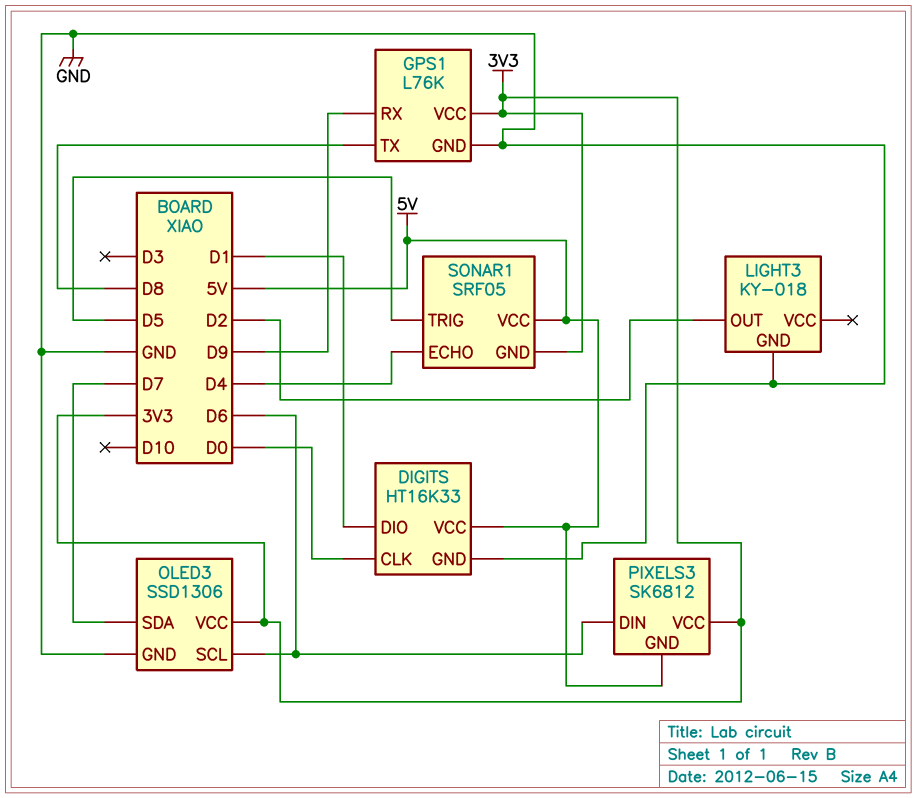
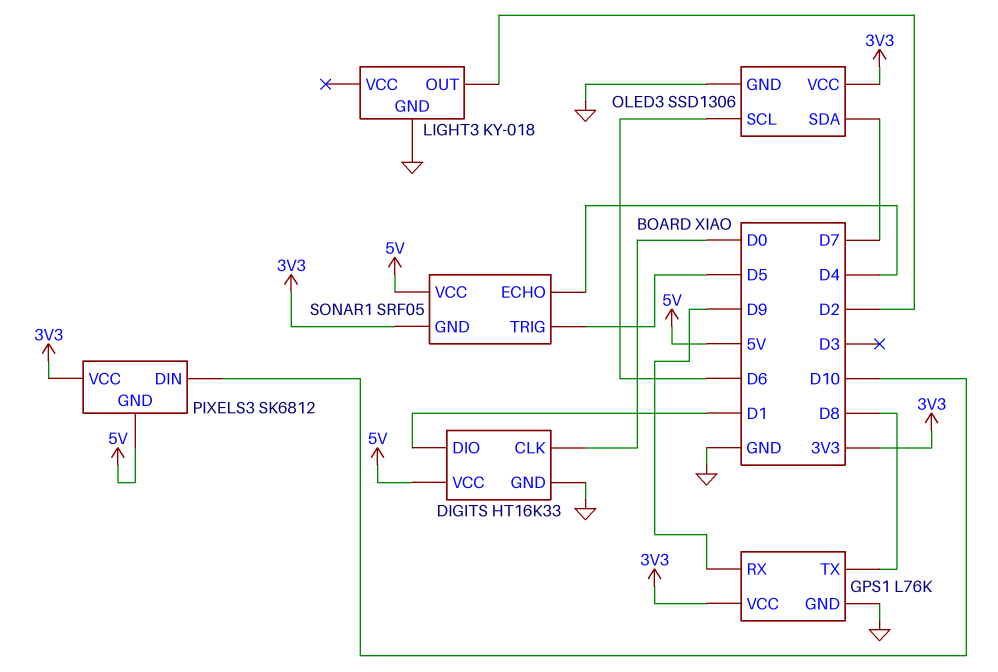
PIXELS3 pin DIN: D6 -> D10

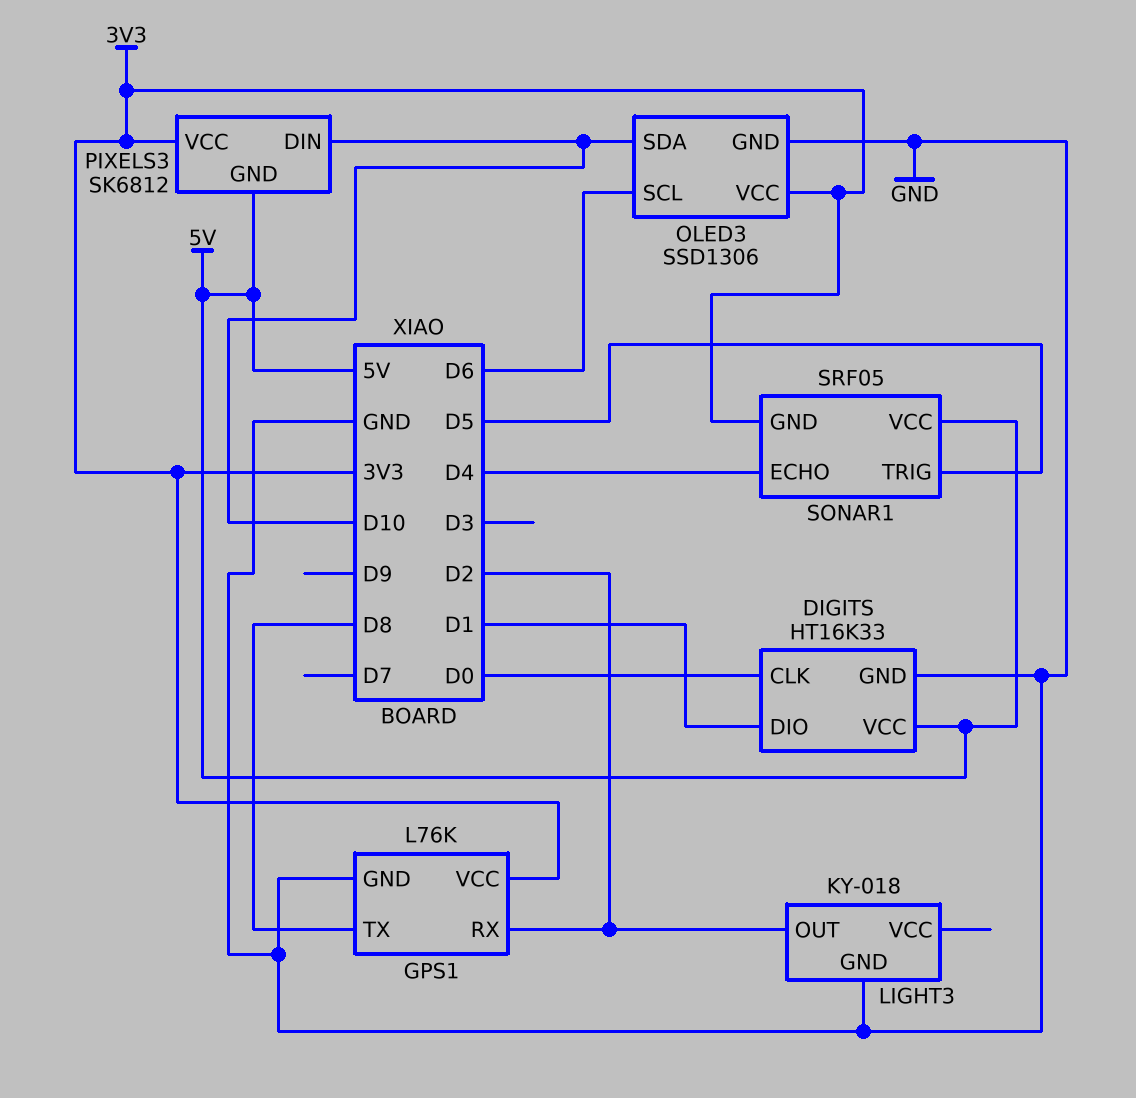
GPS1 pin RX: D9 -> D2
OLED3 pin SDA: D7 -> D10

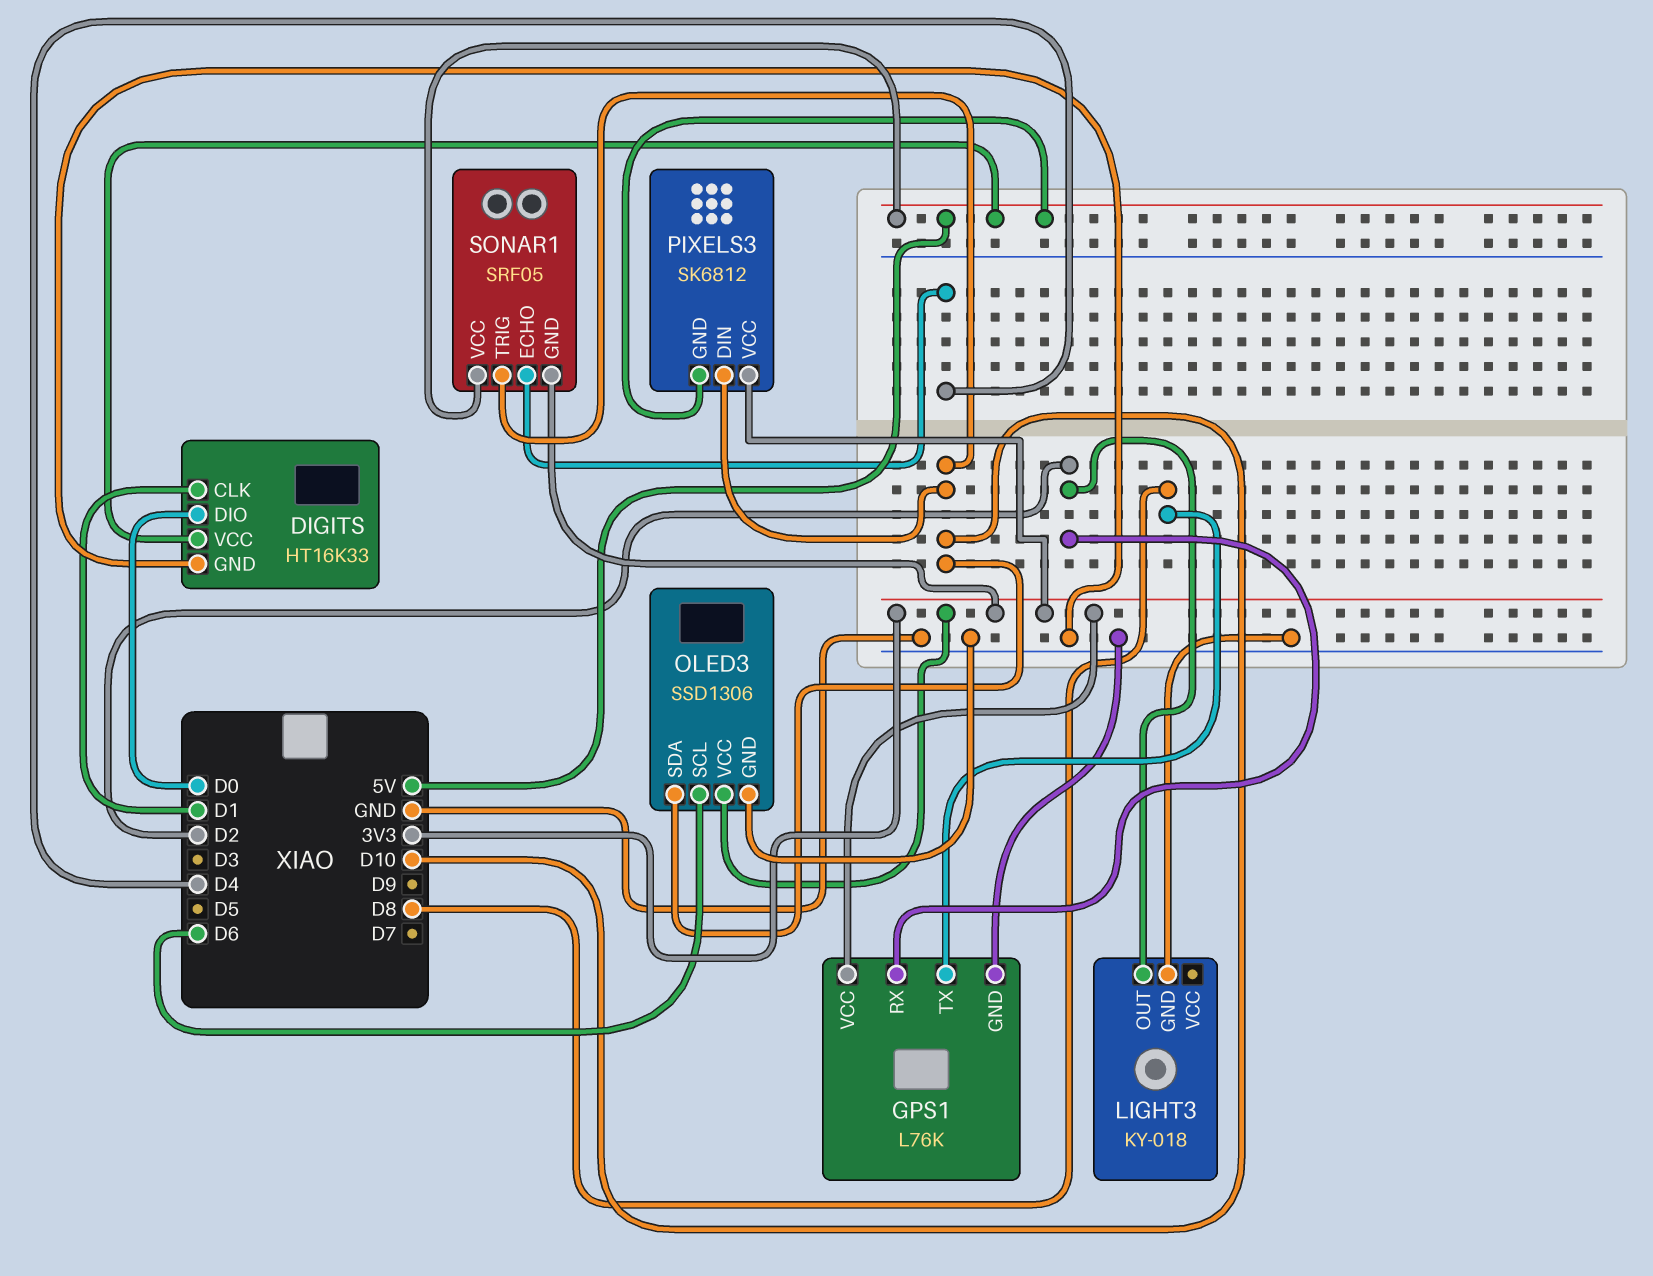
DIGITS pin CLK: D0 -> D1
DIGITS pin DIO: D1 -> D0
SONAR1 pin TRIG: D5 -> D10

